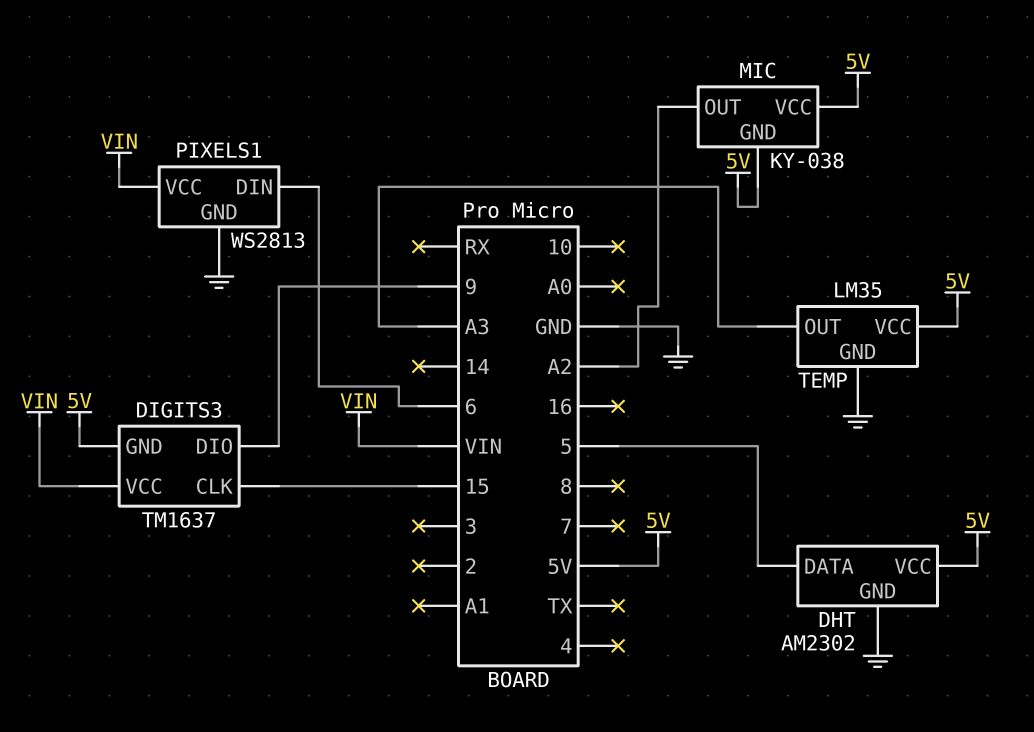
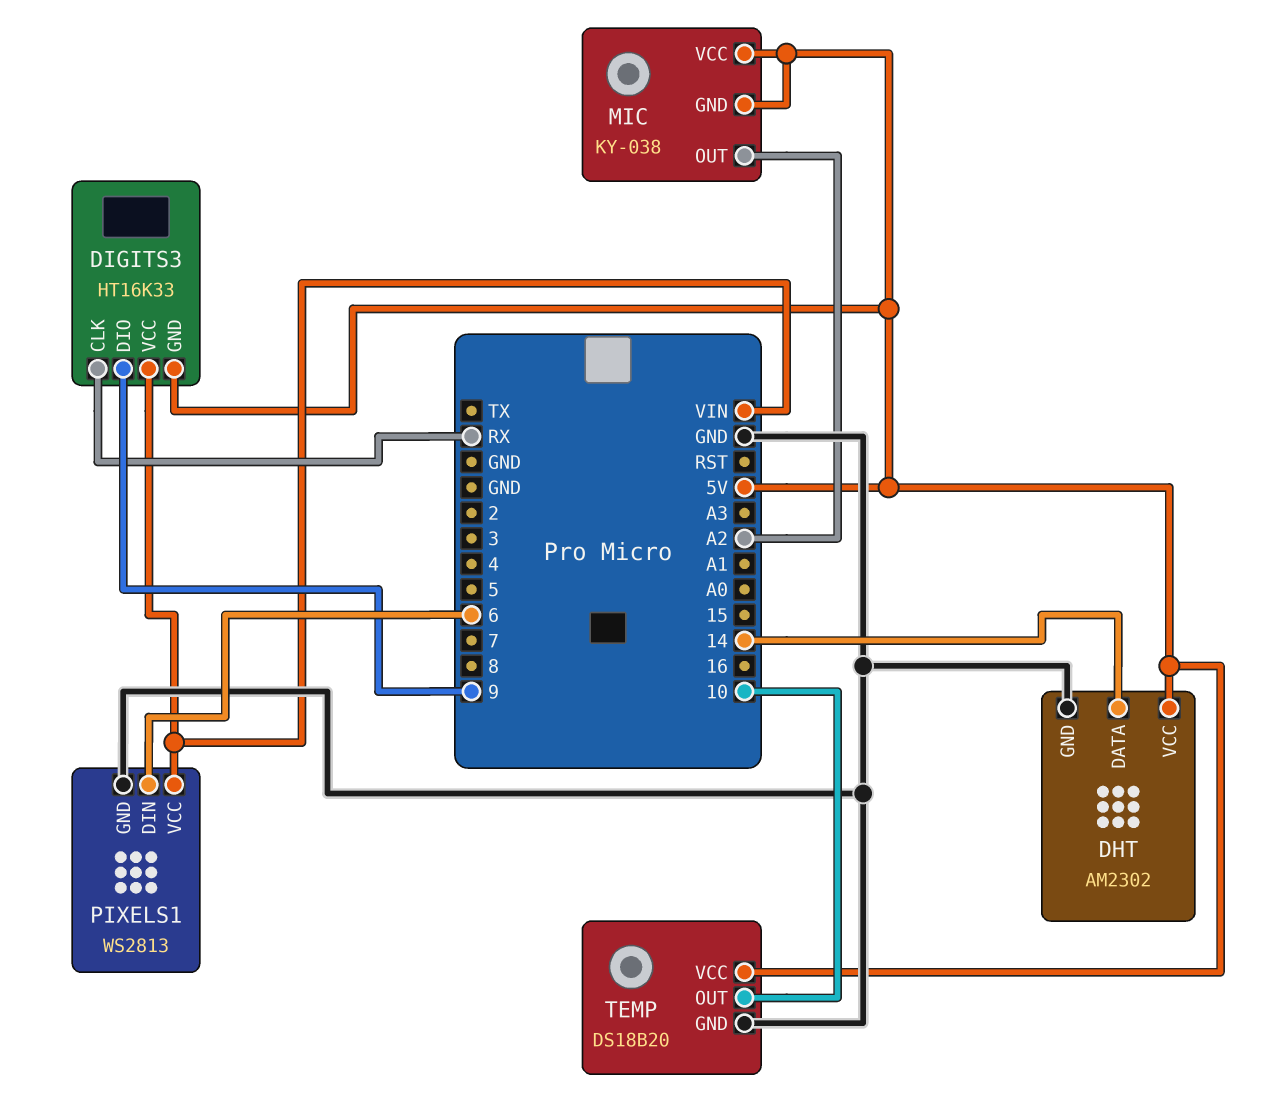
DHT pin DATA: 5 -> 14
DIGITS3: TM1637 -> HT16K33
DIGITS3 pin CLK: 15 -> RX
TEMP: LM35 -> DS18B20
TEMP pin OUT: A3 -> 10

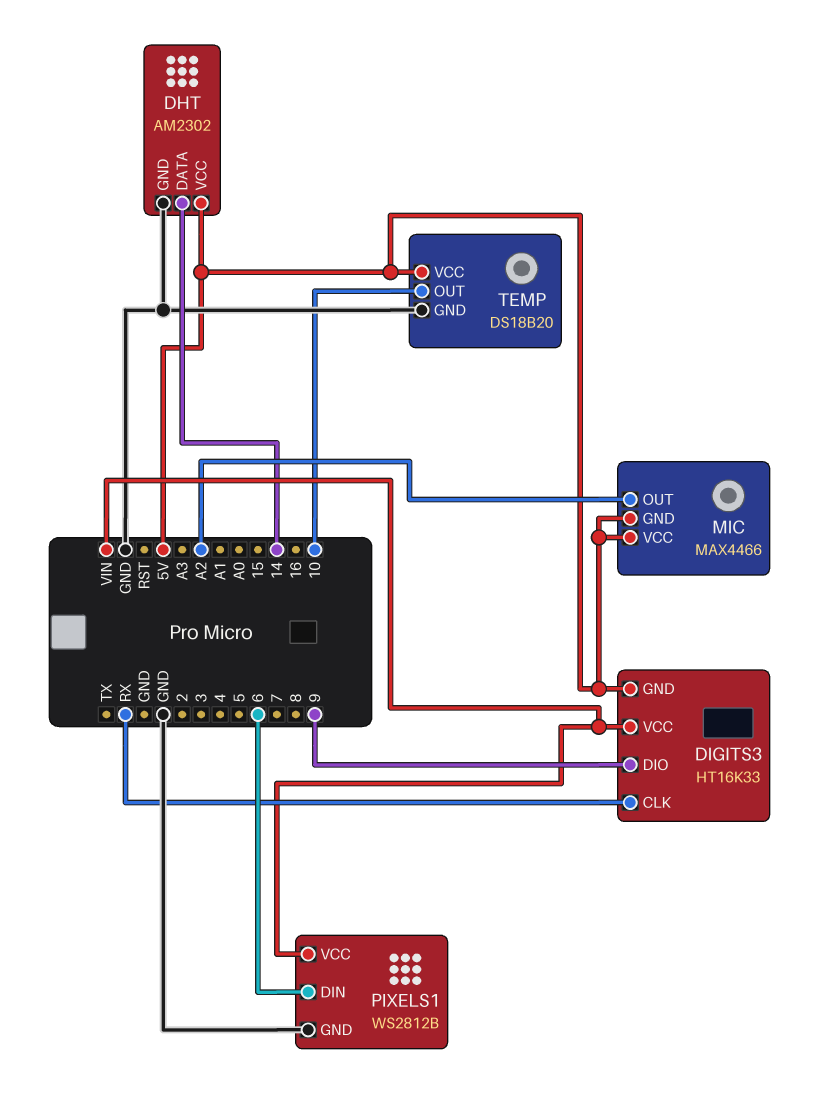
MIC: KY-038 -> MAX4466
PIXELS1: WS2813 -> WS2812B

